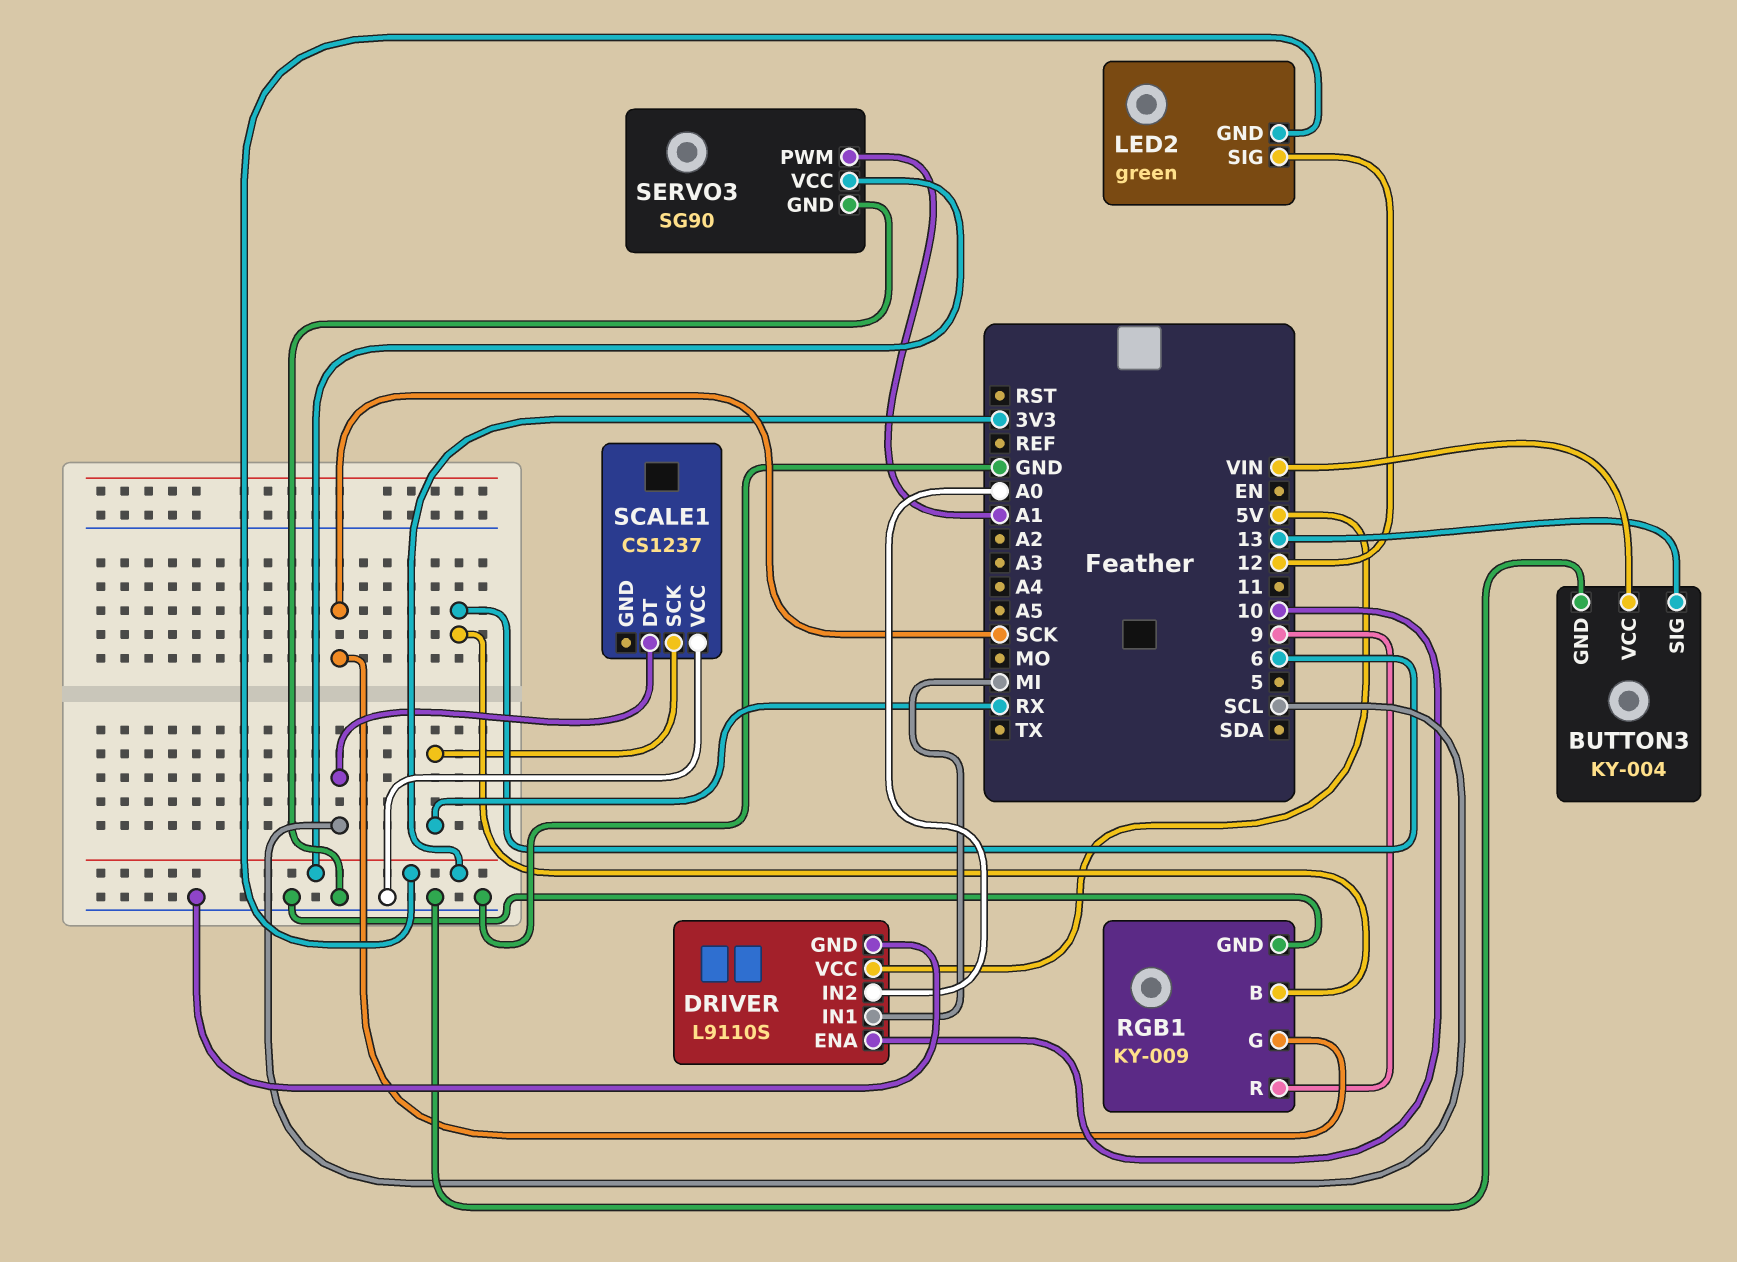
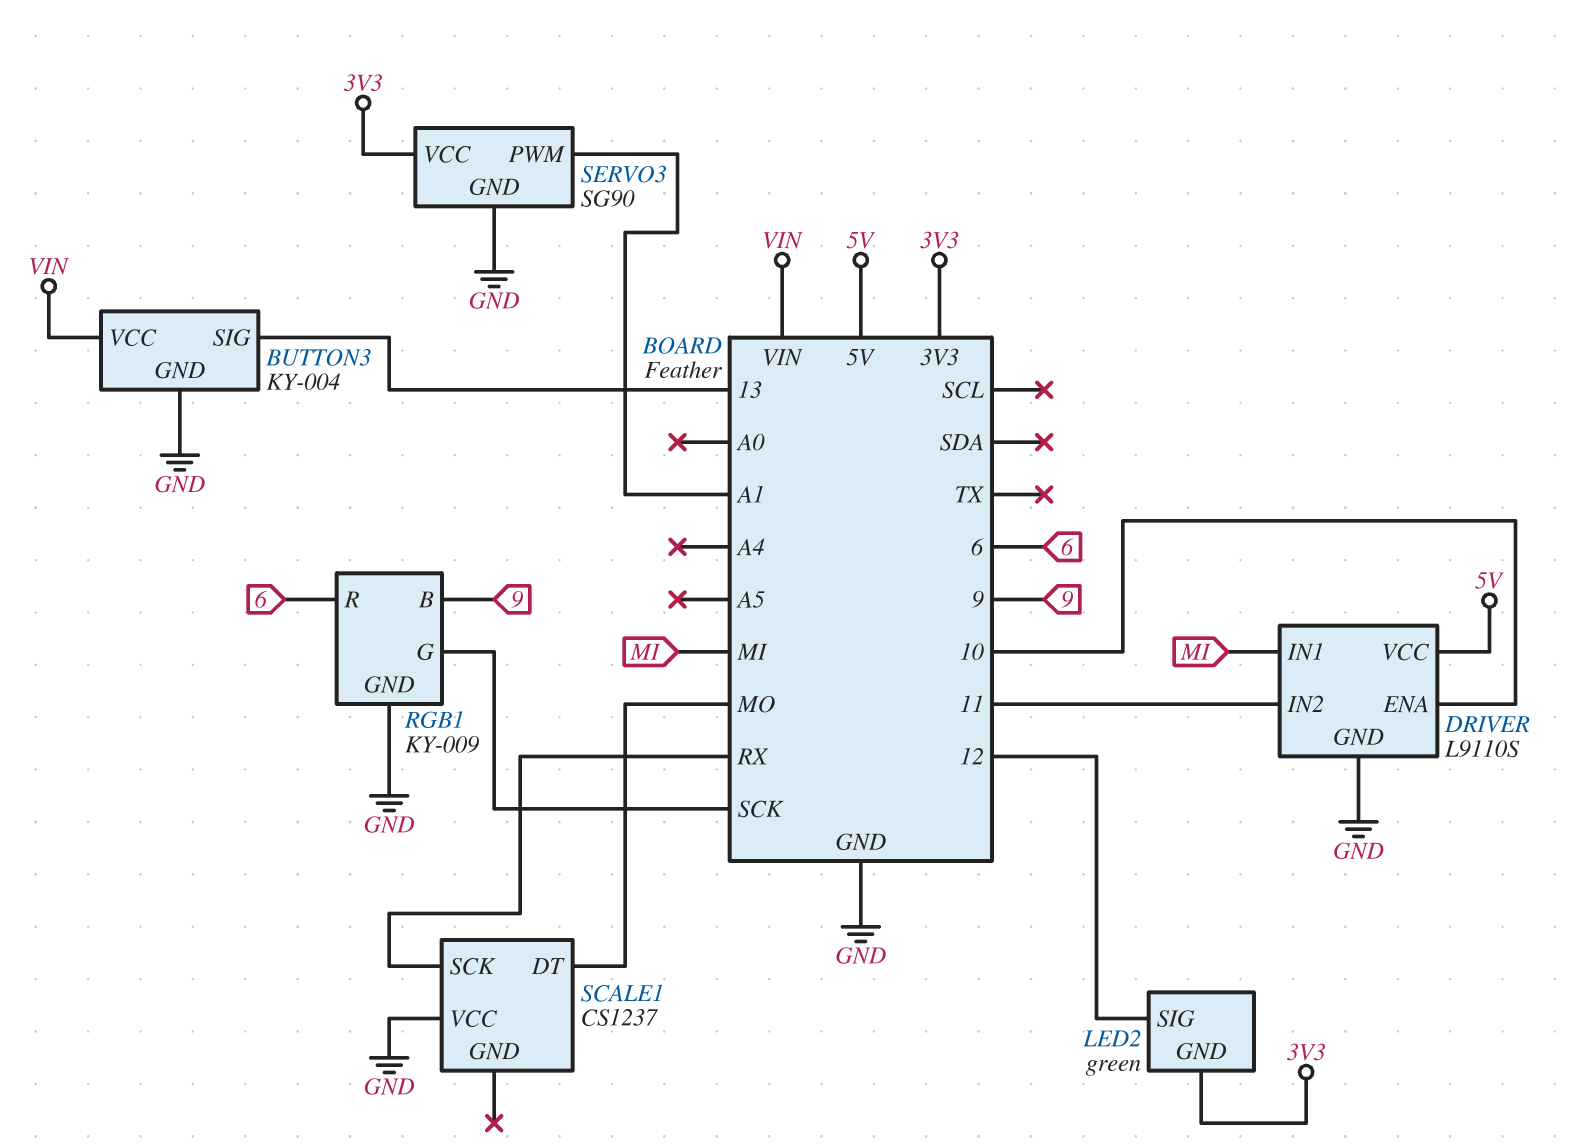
DRIVER pin IN2: A0 -> 11
RGB1 pin B: 6 -> 9
RGB1 pin R: 9 -> 6
SCALE1 pin DT: SCL -> MO

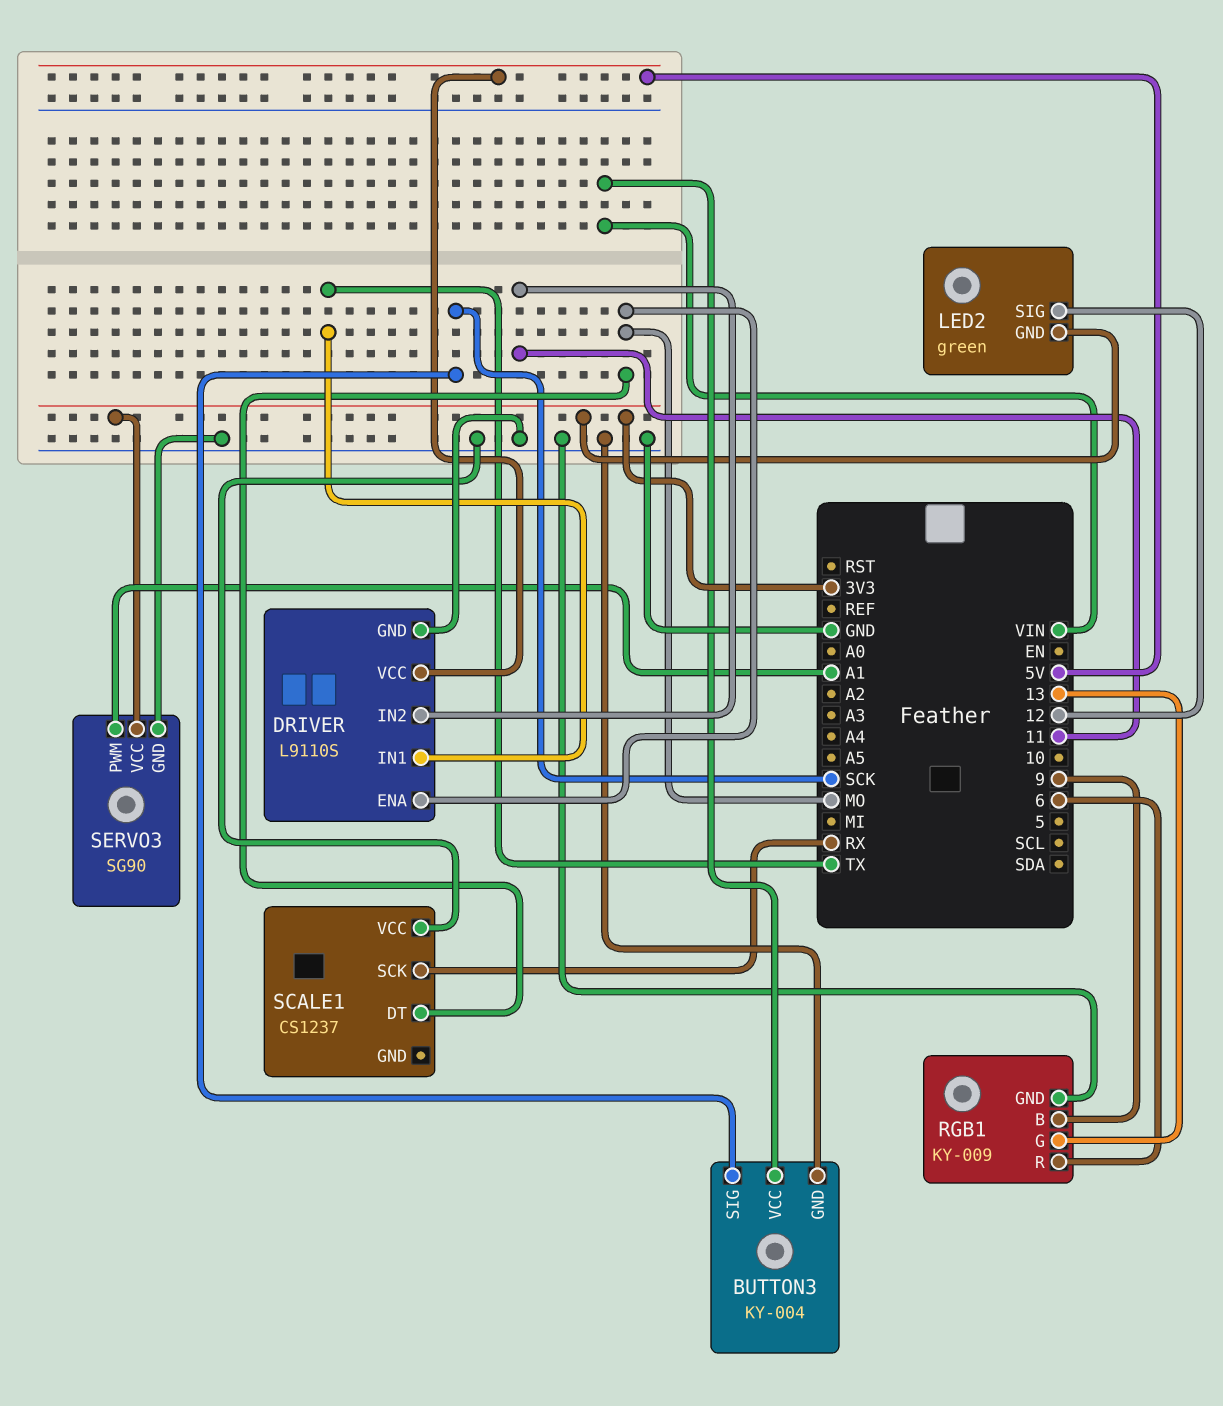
BUTTON3 pin SIG: 13 -> SCK
DRIVER pin ENA: 10 -> MO
DRIVER pin IN1: MI -> TX
RGB1 pin G: SCK -> 13

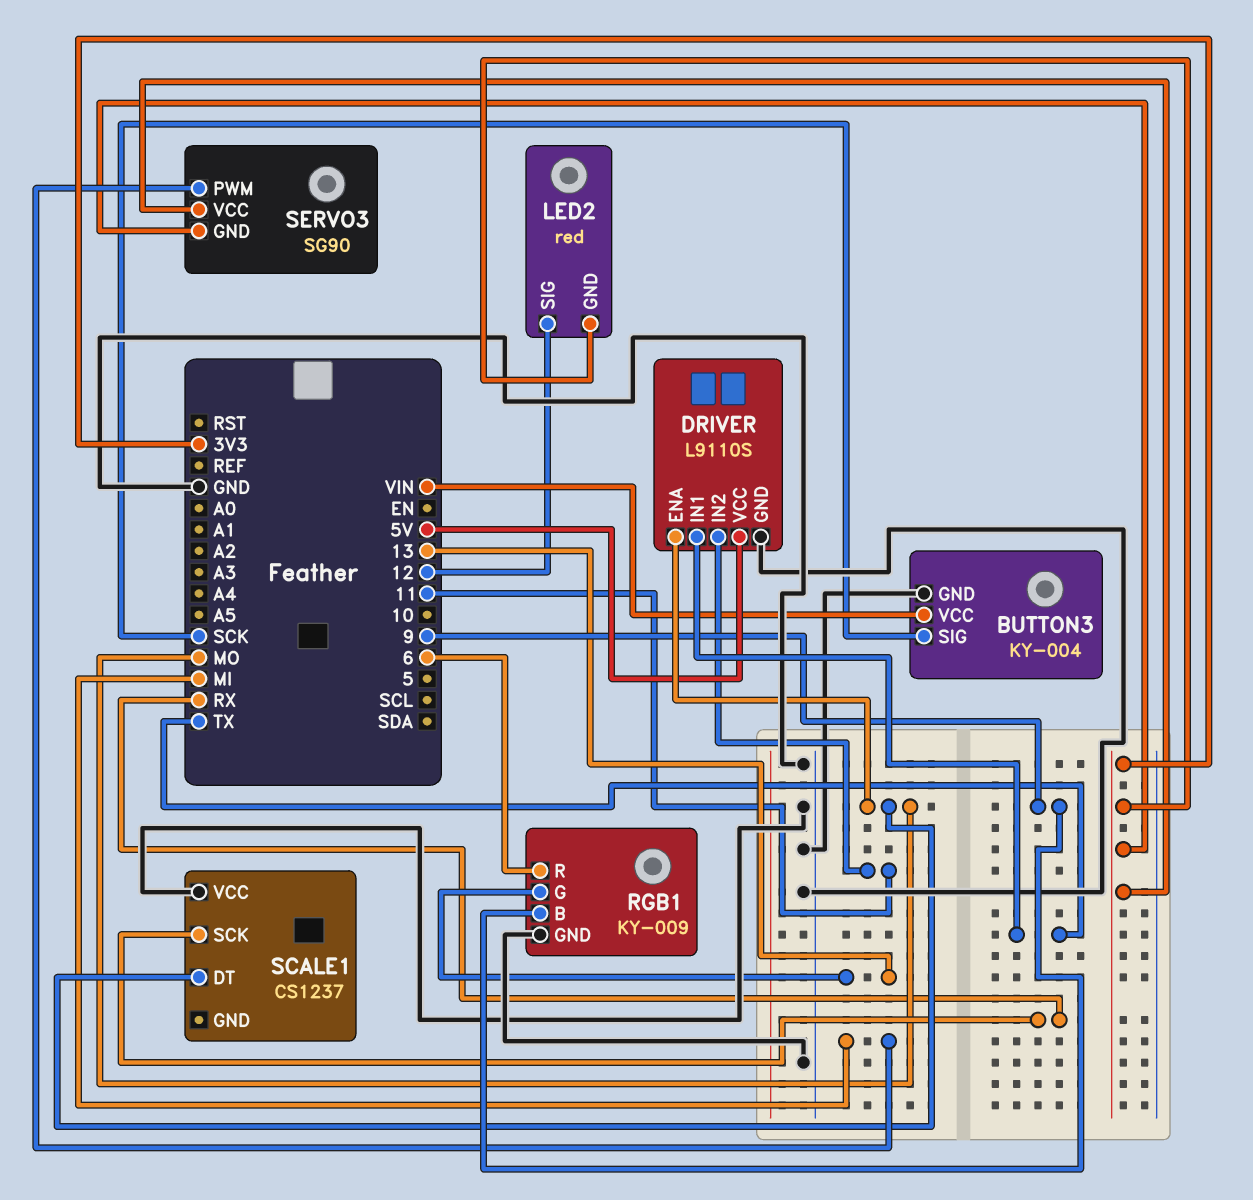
LED2: green -> red
SERVO3 pin GND: GND -> 3V3
SERVO3 pin PWM: A1 -> MI

